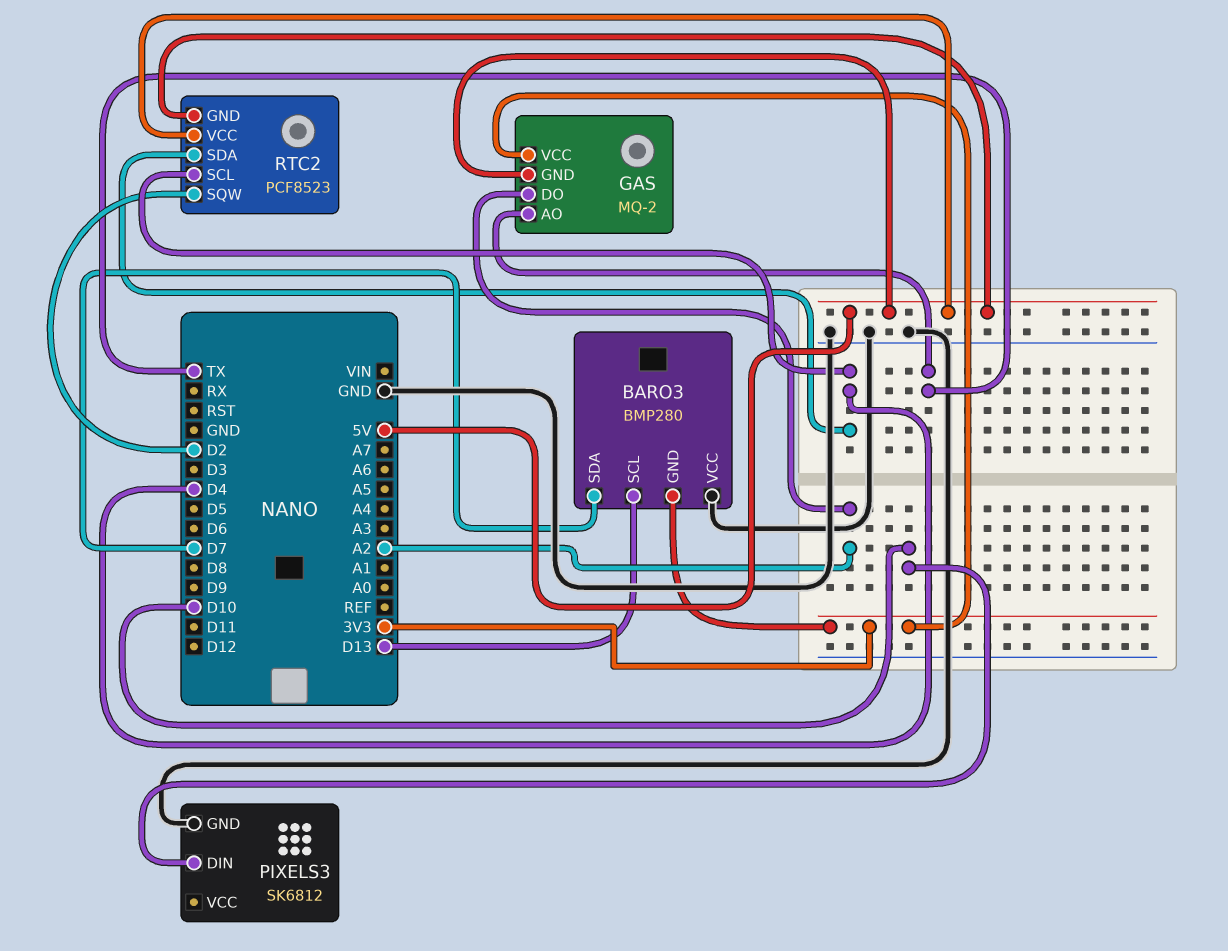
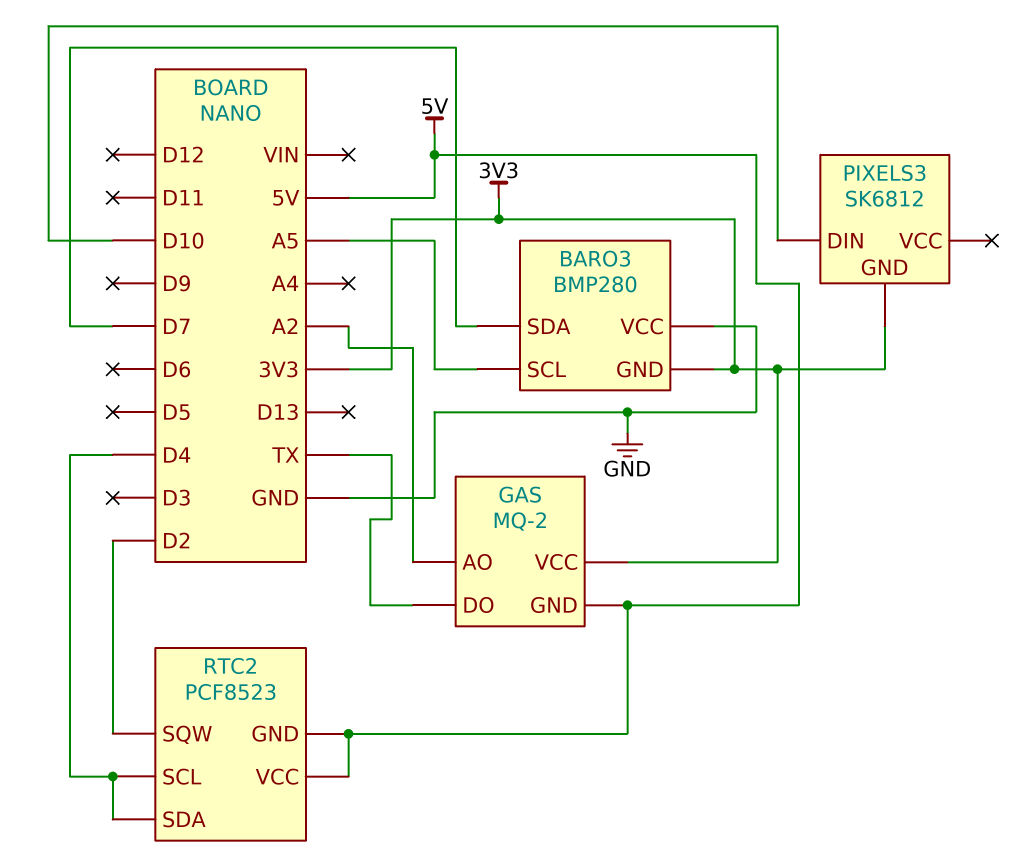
BARO3 pin SCL: D13 -> A5
GAS pin AO: TX -> A2
GAS pin DO: A2 -> TX
PIXELS3 pin GND: GND -> 3V3

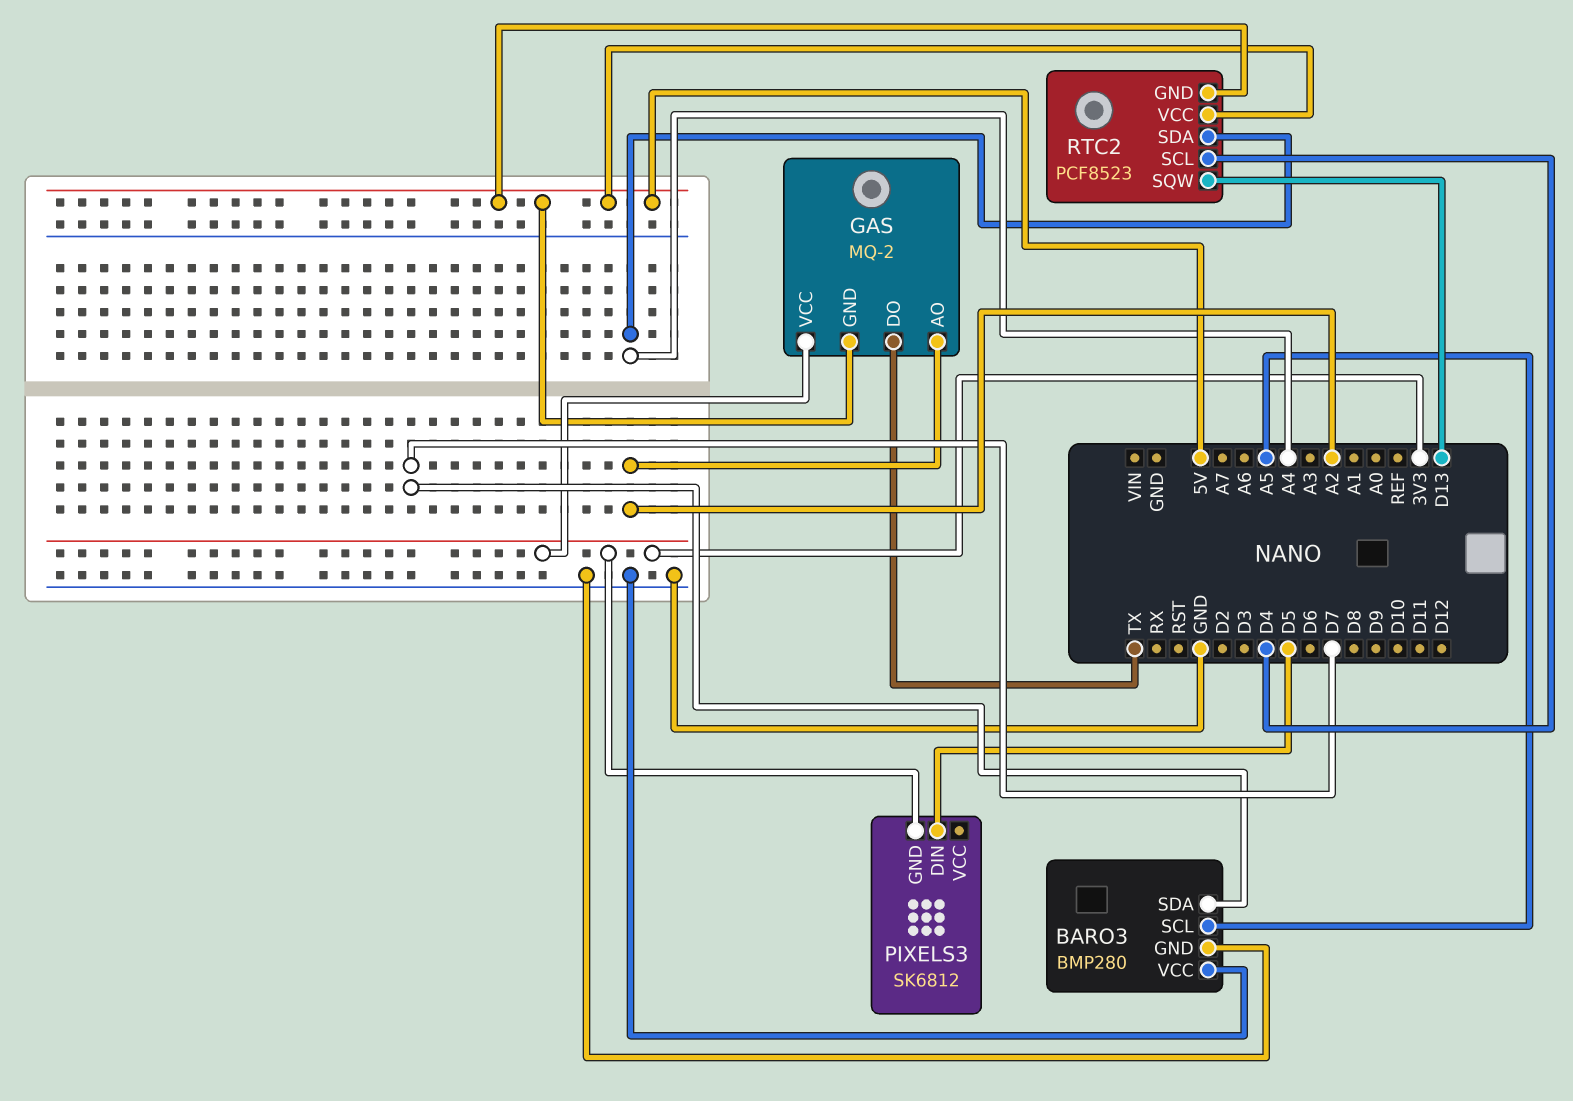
BARO3 pin GND: 3V3 -> GND
PIXELS3 pin DIN: D10 -> D5
RTC2 pin SDA: D4 -> A4
RTC2 pin SQW: D2 -> D13

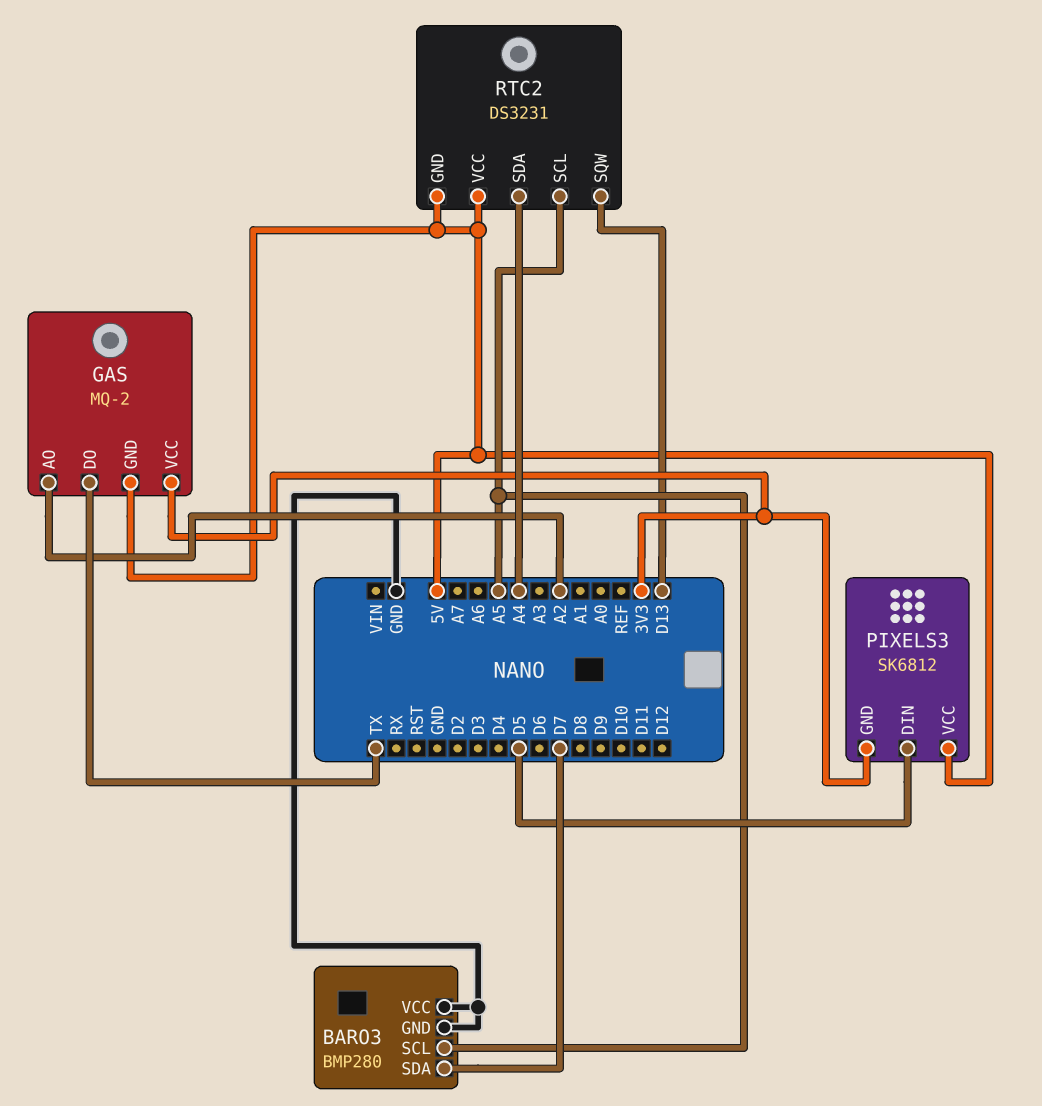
PIXELS3 pin VCC: none -> 5V
RTC2: PCF8523 -> DS3231
RTC2 pin SCL: D4 -> A5

